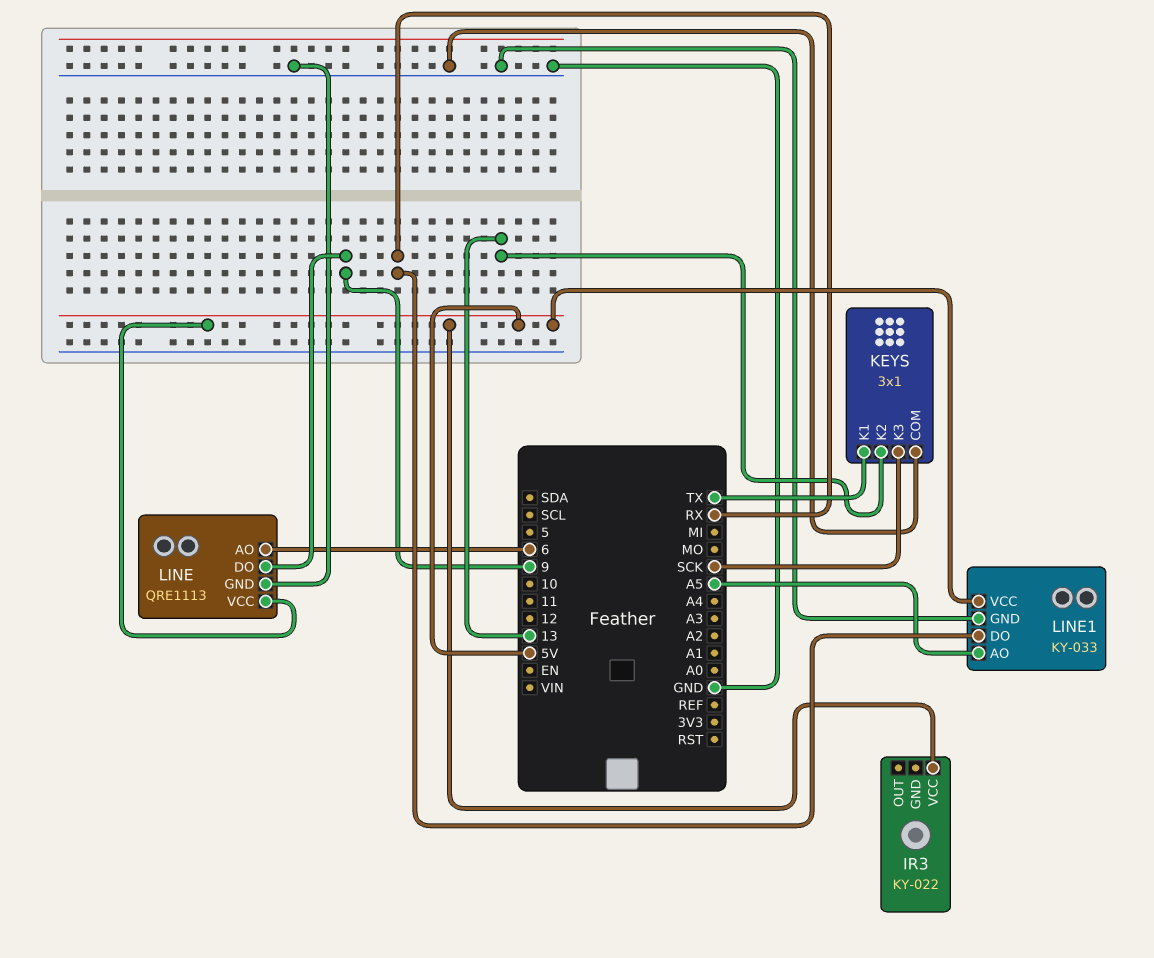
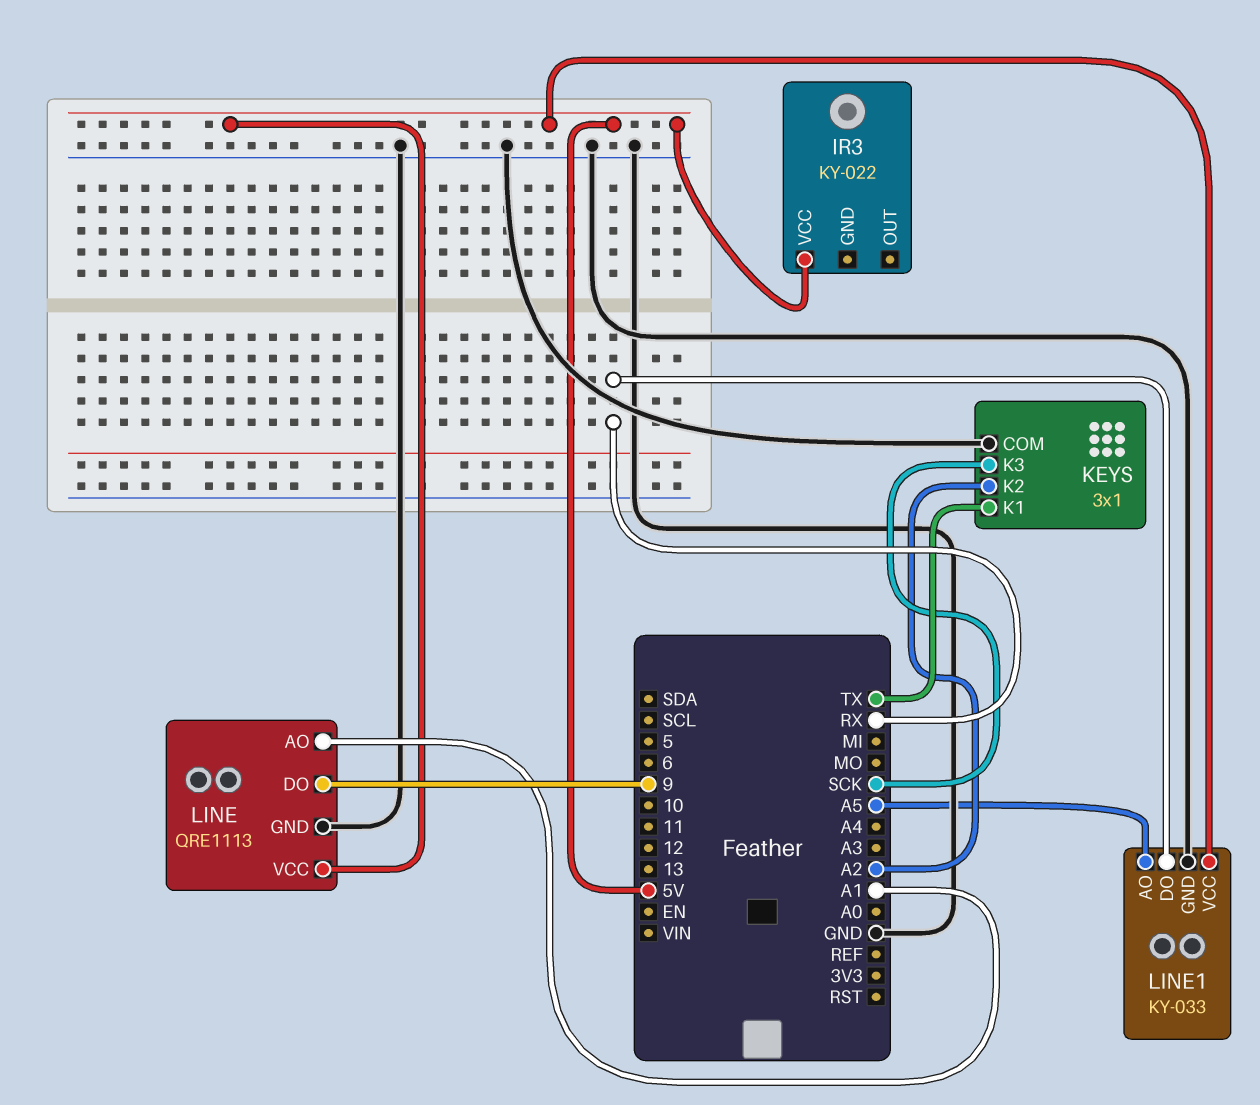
KEYS pin K2: 13 -> A2
LINE pin AO: 6 -> A1

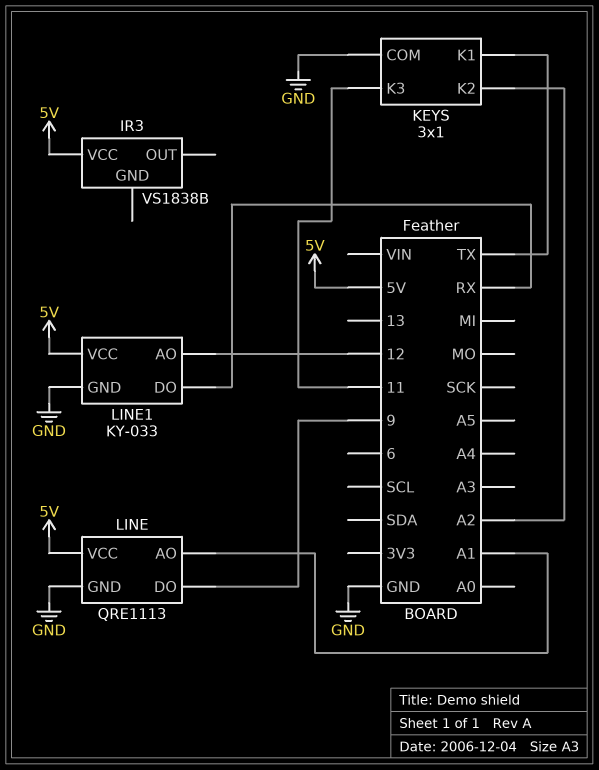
IR3: KY-022 -> VS1838B
KEYS pin K3: SCK -> 11
LINE1 pin AO: A5 -> 12

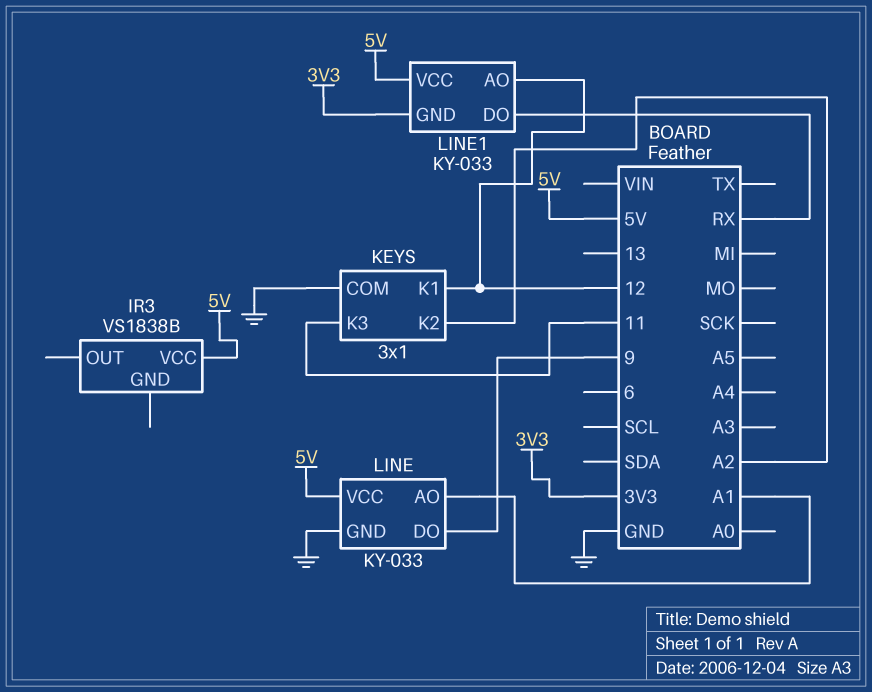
KEYS pin K1: TX -> 12
LINE: QRE1113 -> KY-033
LINE1 pin GND: GND -> 3V3

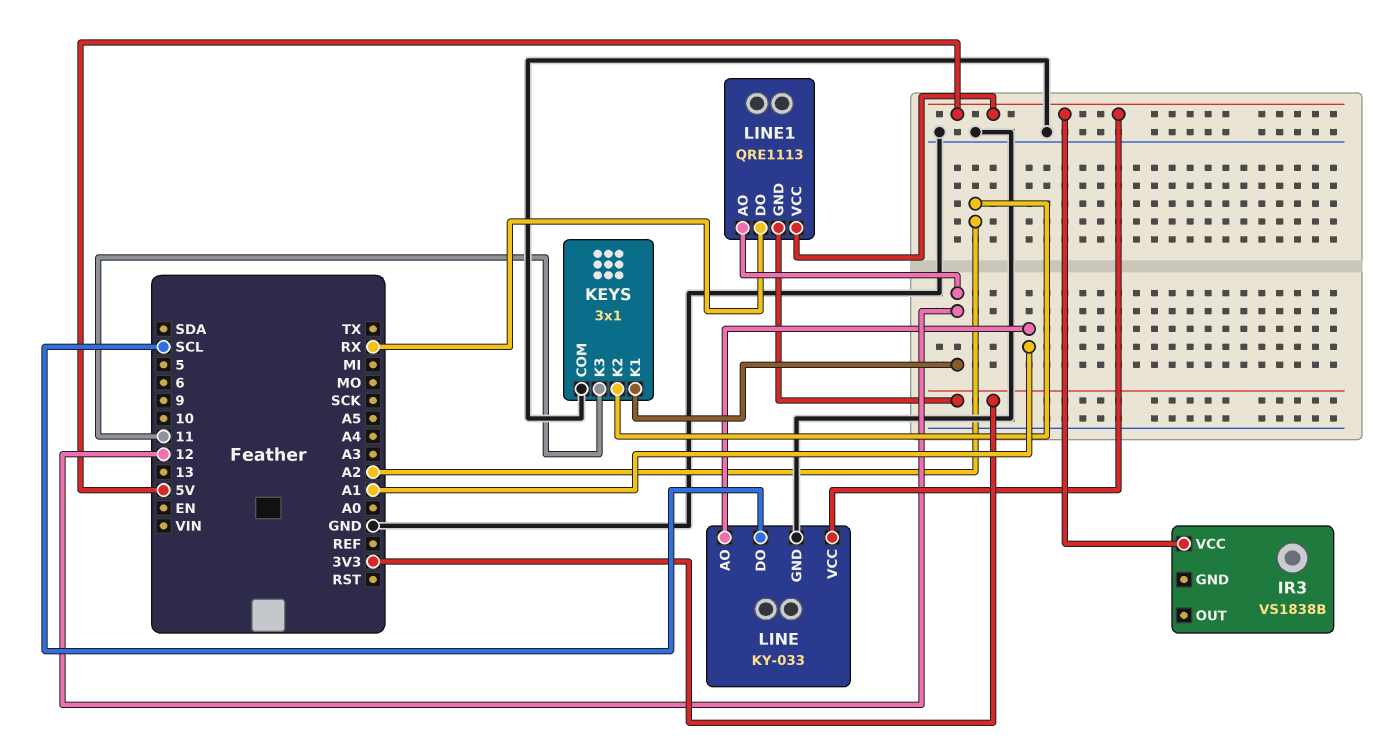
LINE pin DO: 9 -> SCL
LINE1: KY-033 -> QRE1113

